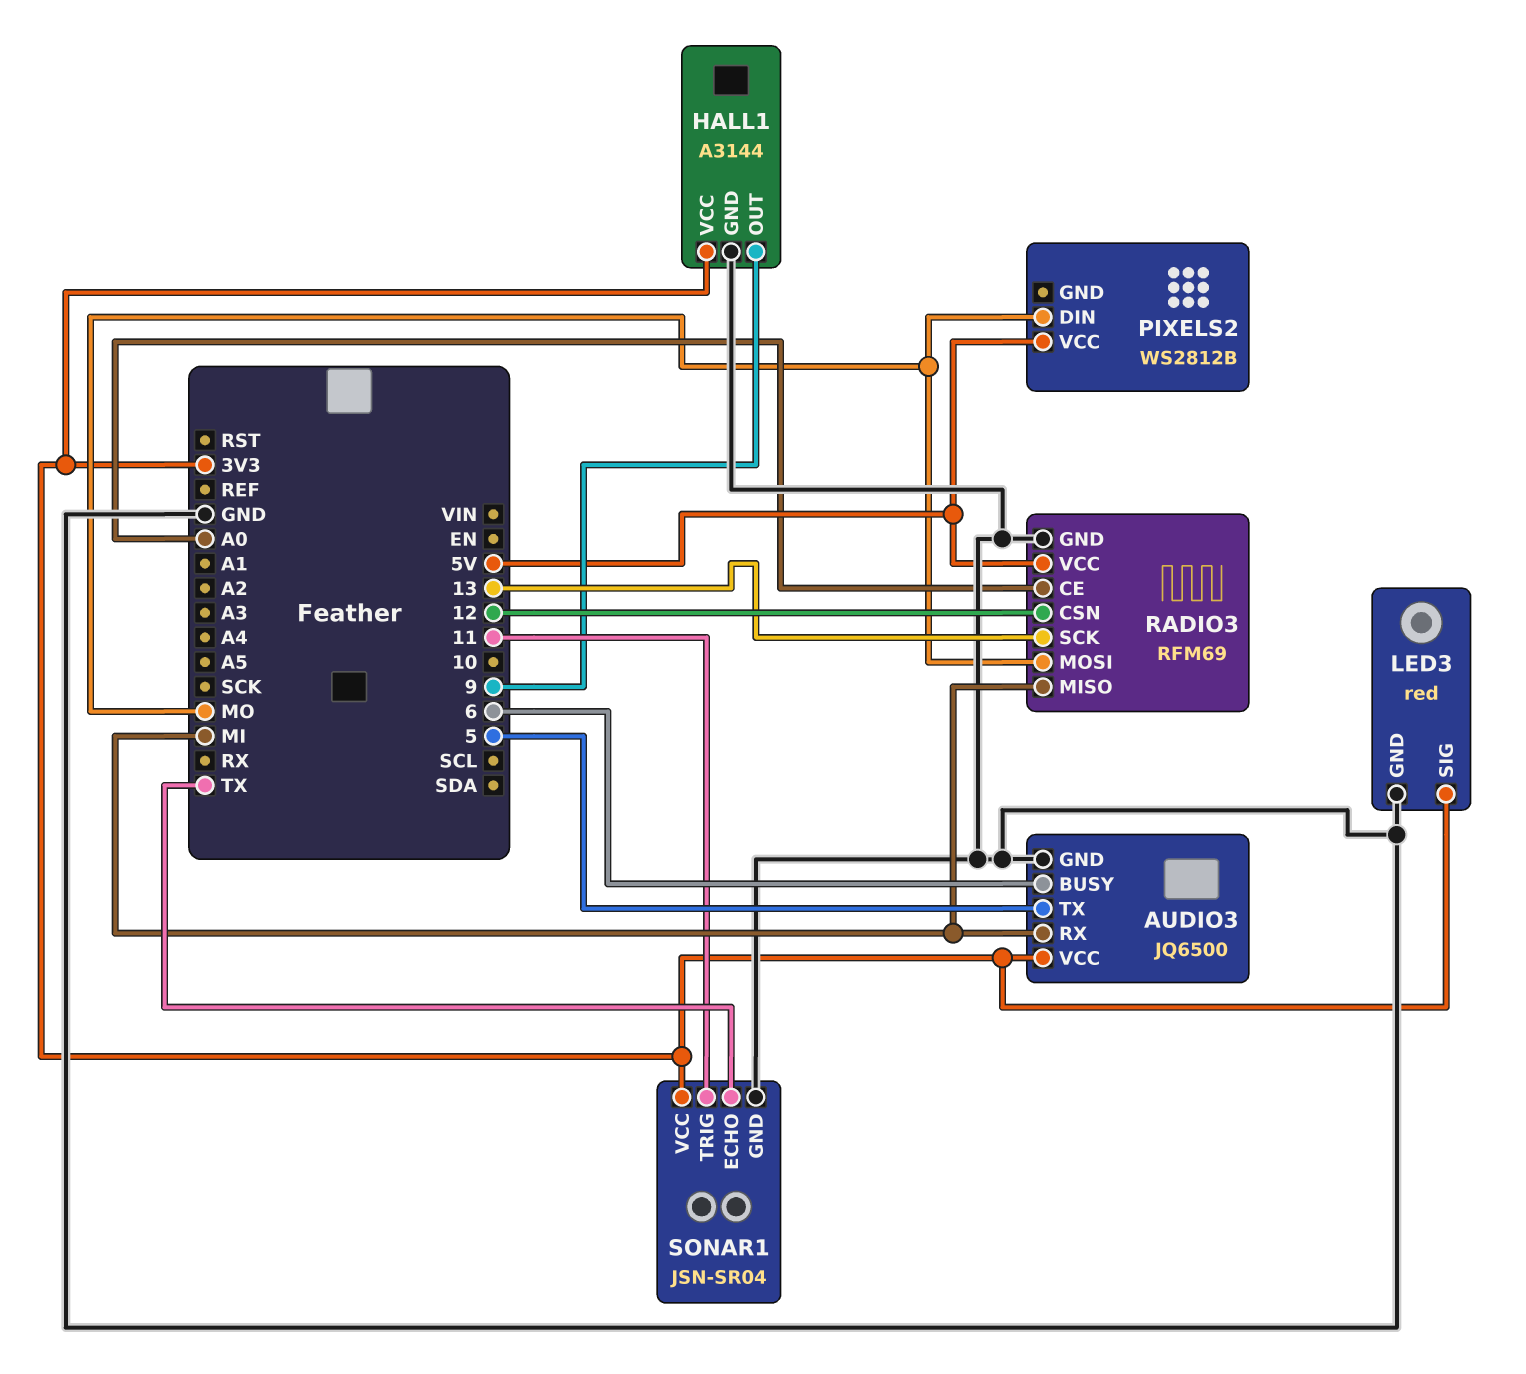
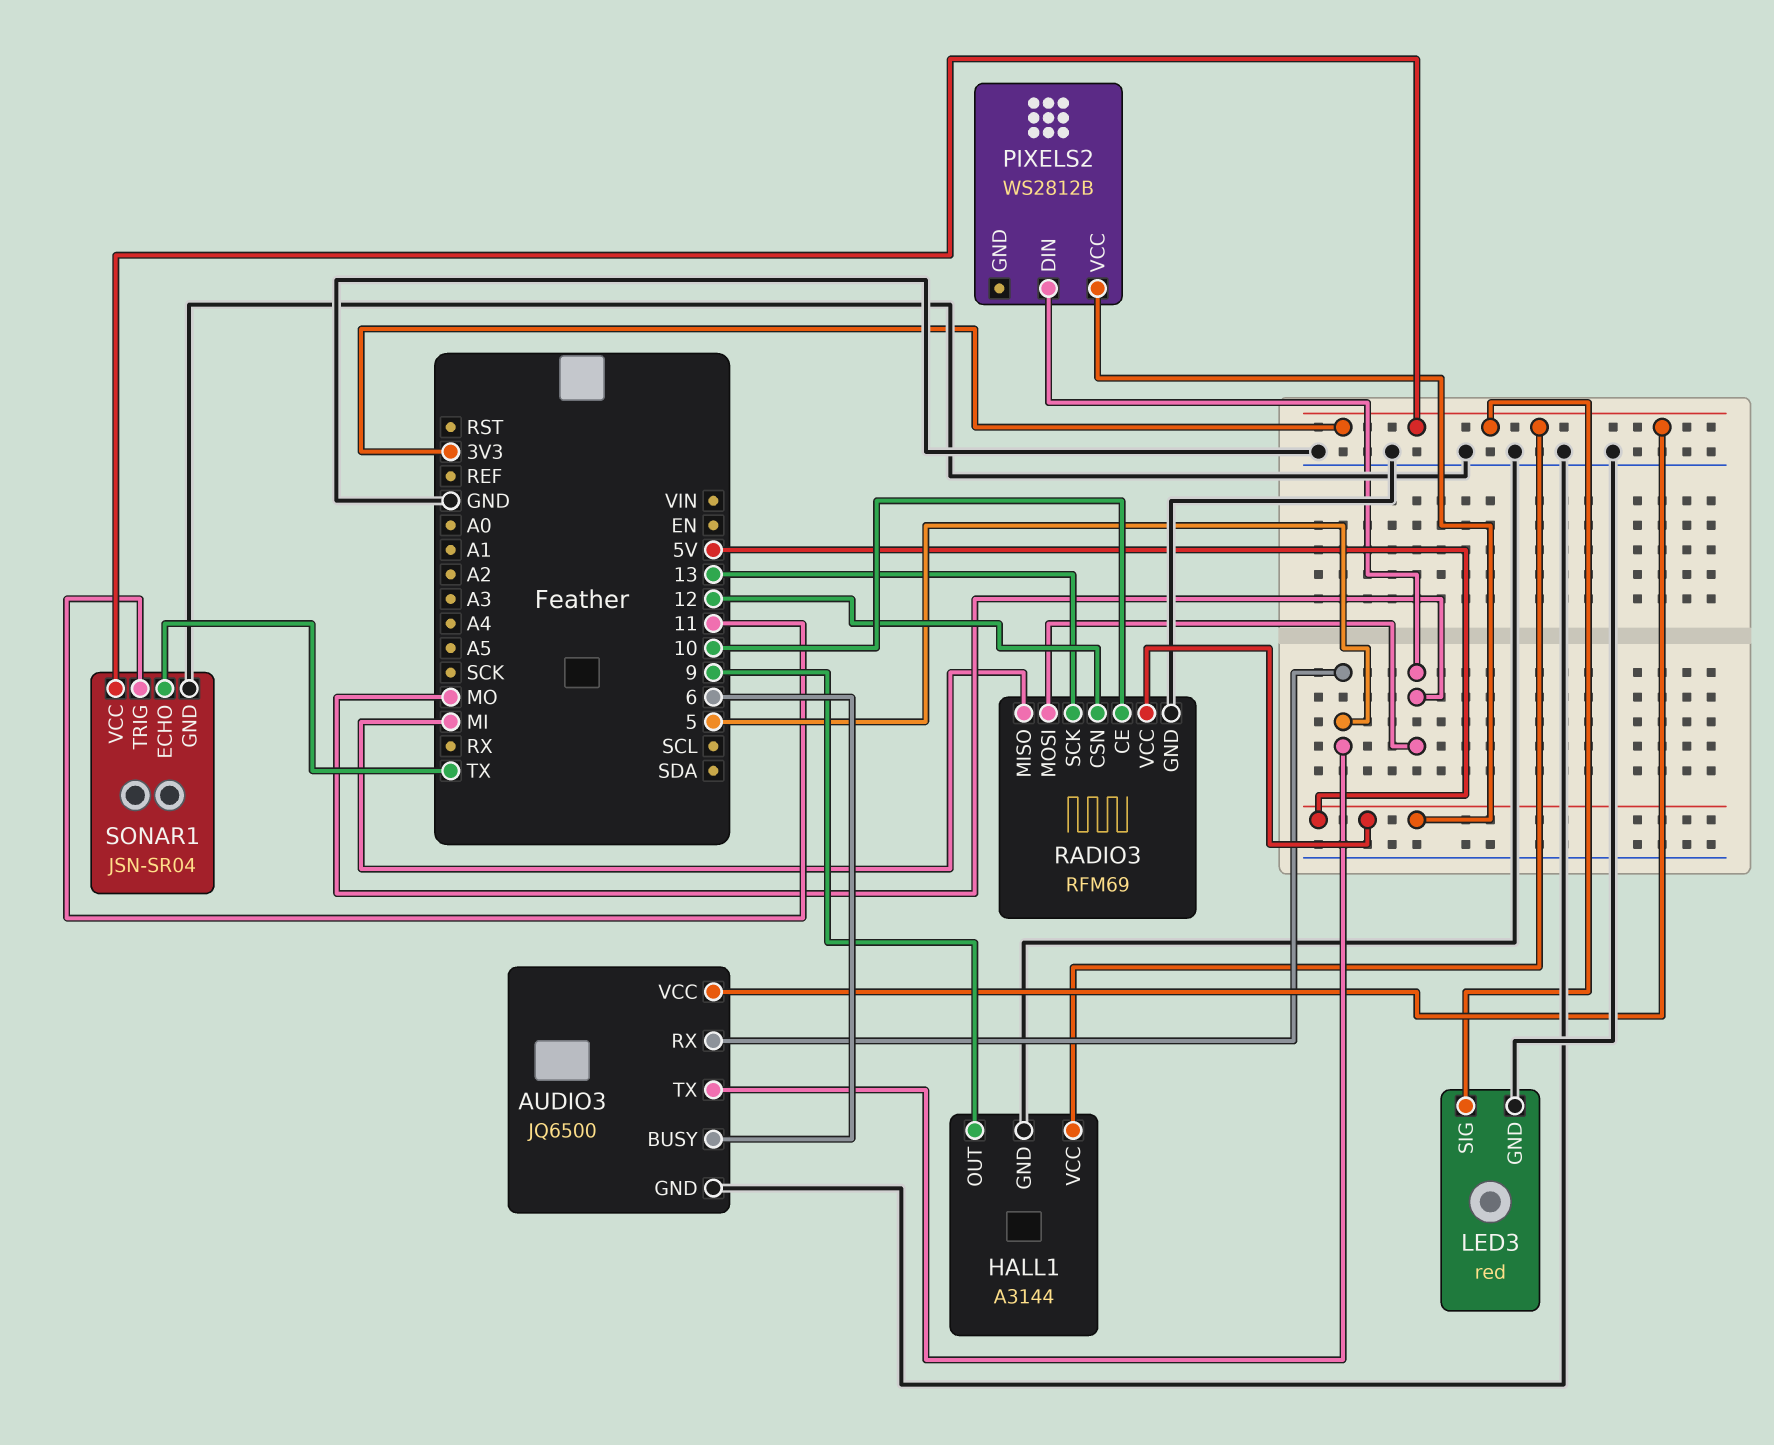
AUDIO3 pin RX: MI -> 5
RADIO3 pin CE: A0 -> 10

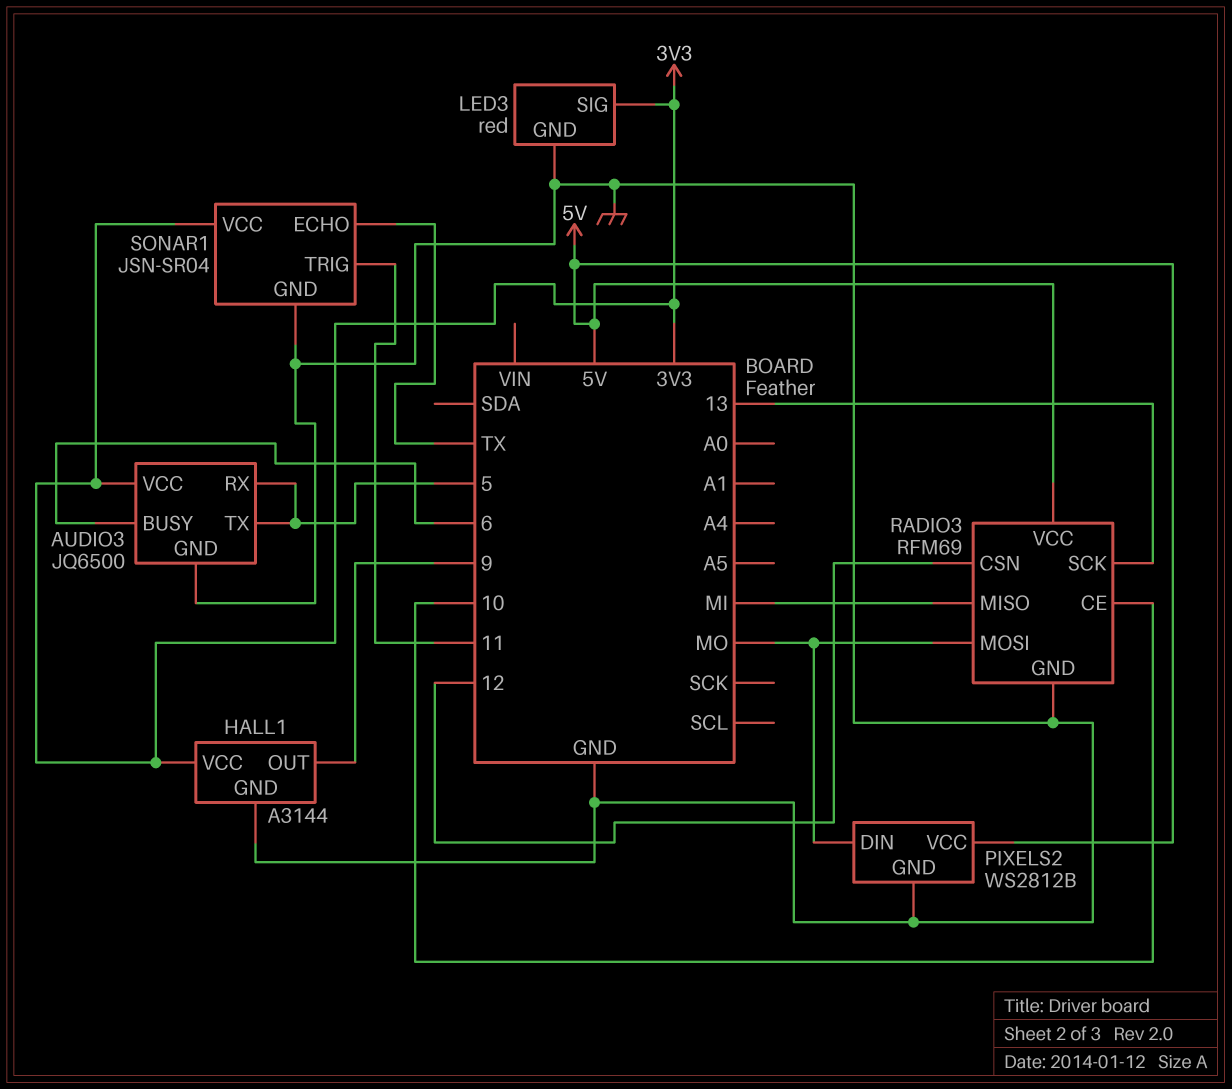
PIXELS2 pin GND: none -> GND

